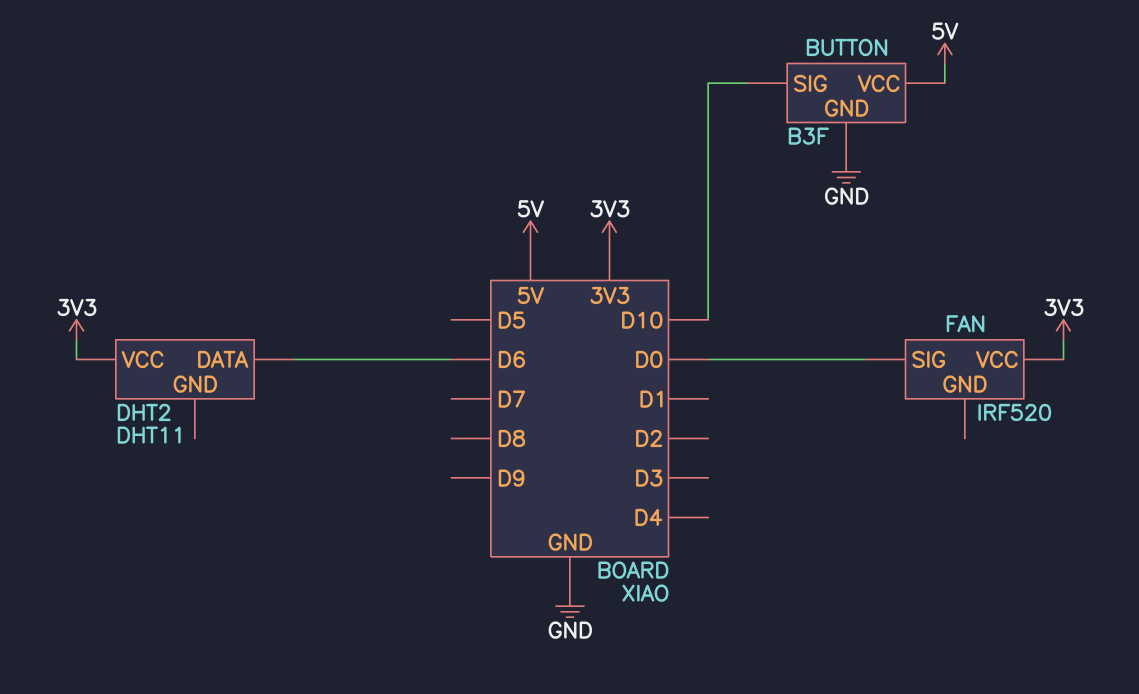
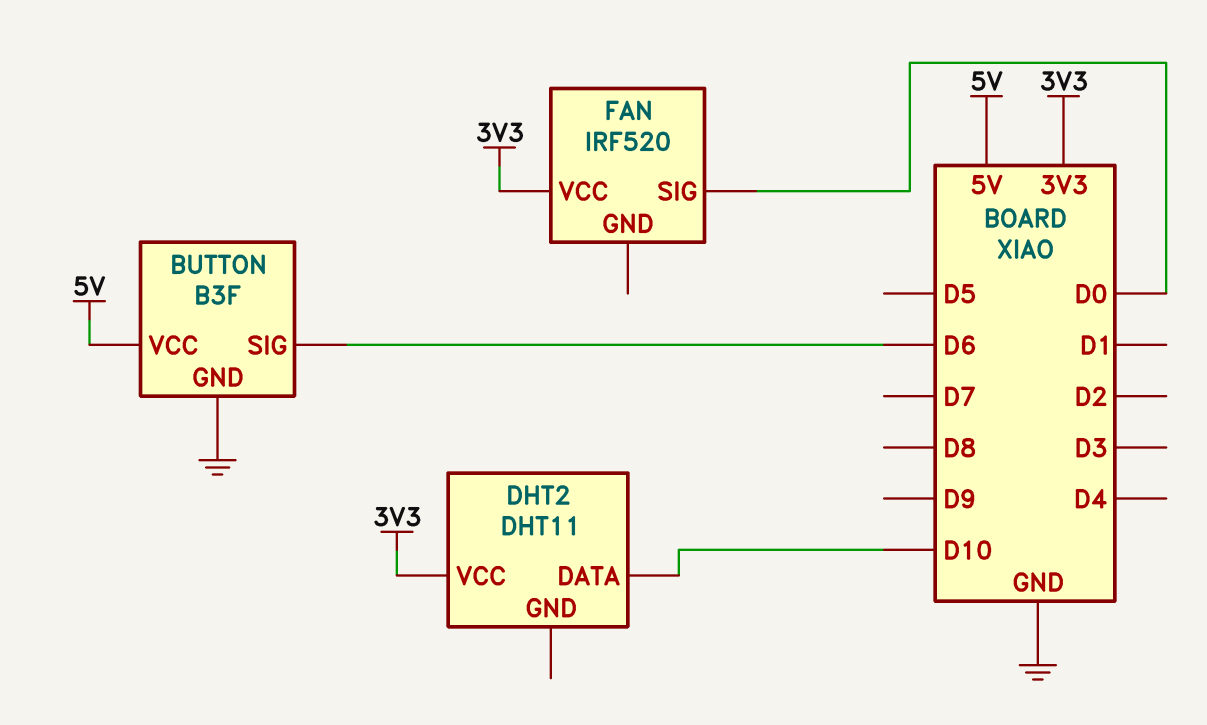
BUTTON pin SIG: D10 -> D6
DHT2 pin DATA: D6 -> D10

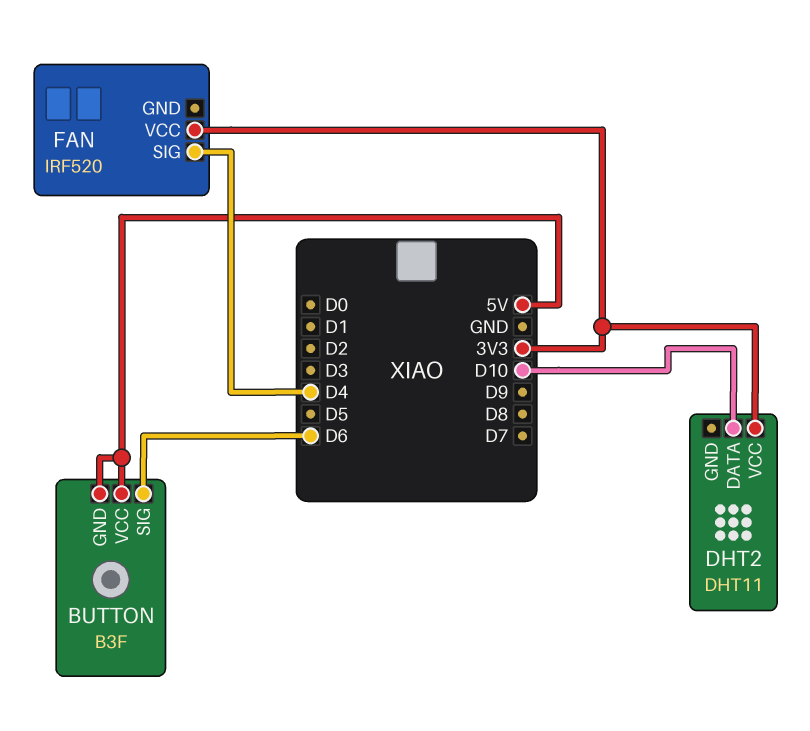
BUTTON pin GND: GND -> 5V
FAN pin SIG: D0 -> D4

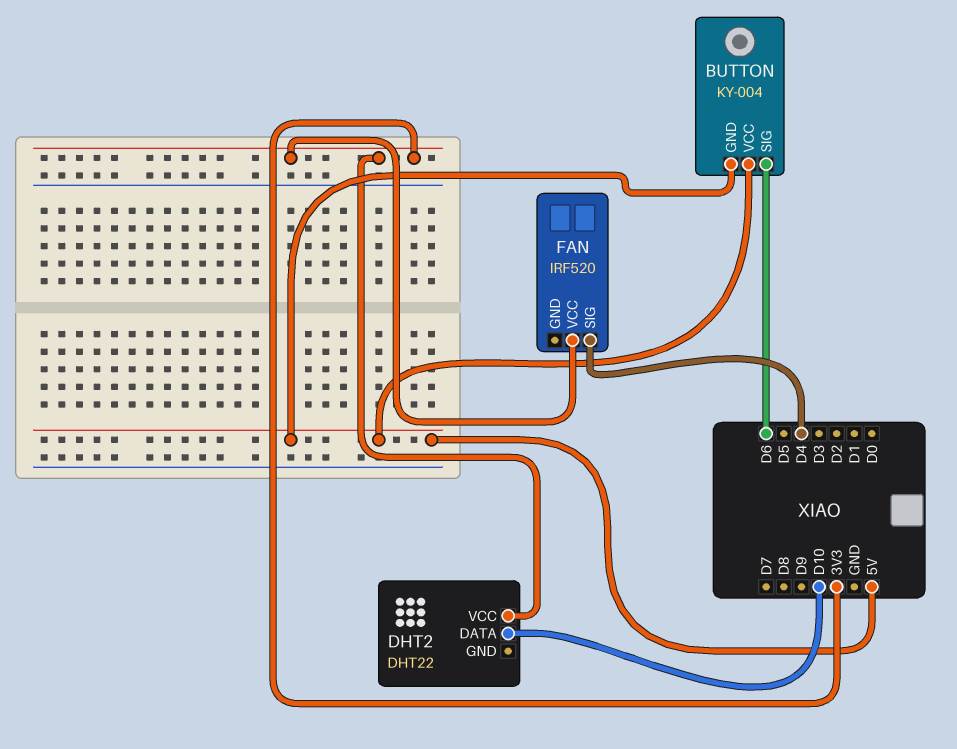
BUTTON: B3F -> KY-004
DHT2: DHT11 -> DHT22

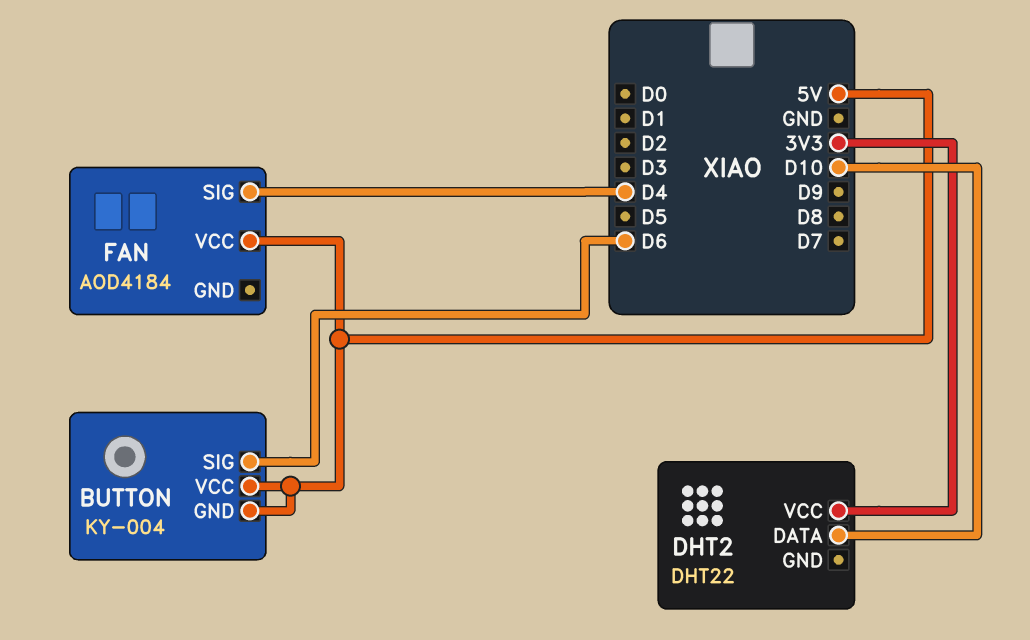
FAN: IRF520 -> AOD4184
FAN pin VCC: 3V3 -> 5V

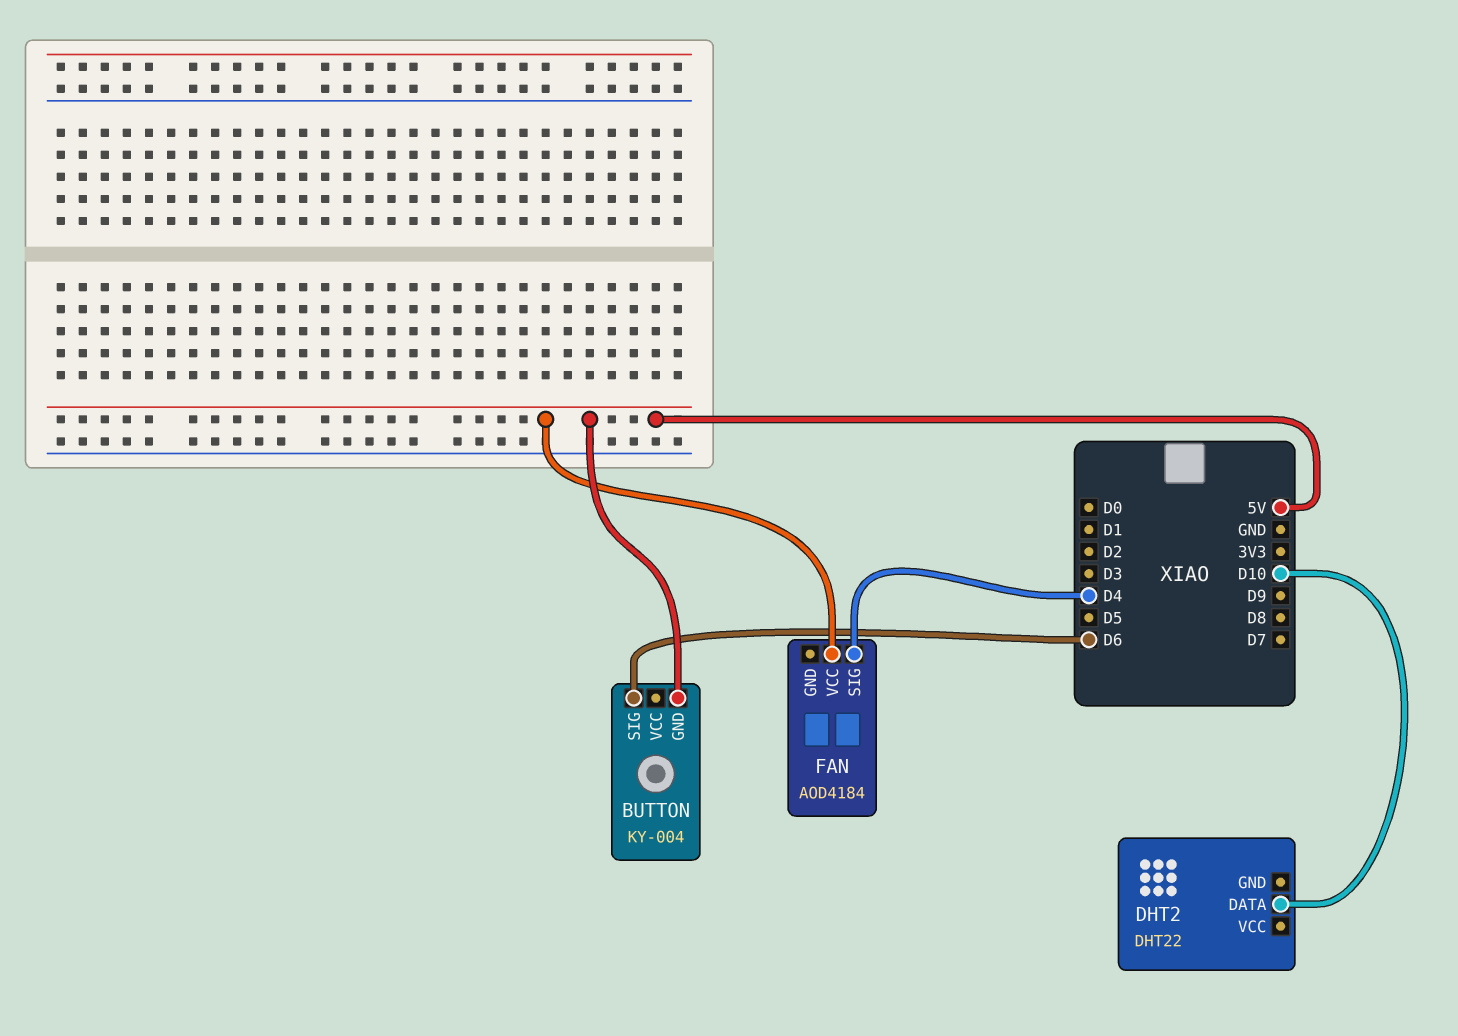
BUTTON pin VCC: 5V -> none
DHT2 pin VCC: 3V3 -> none

